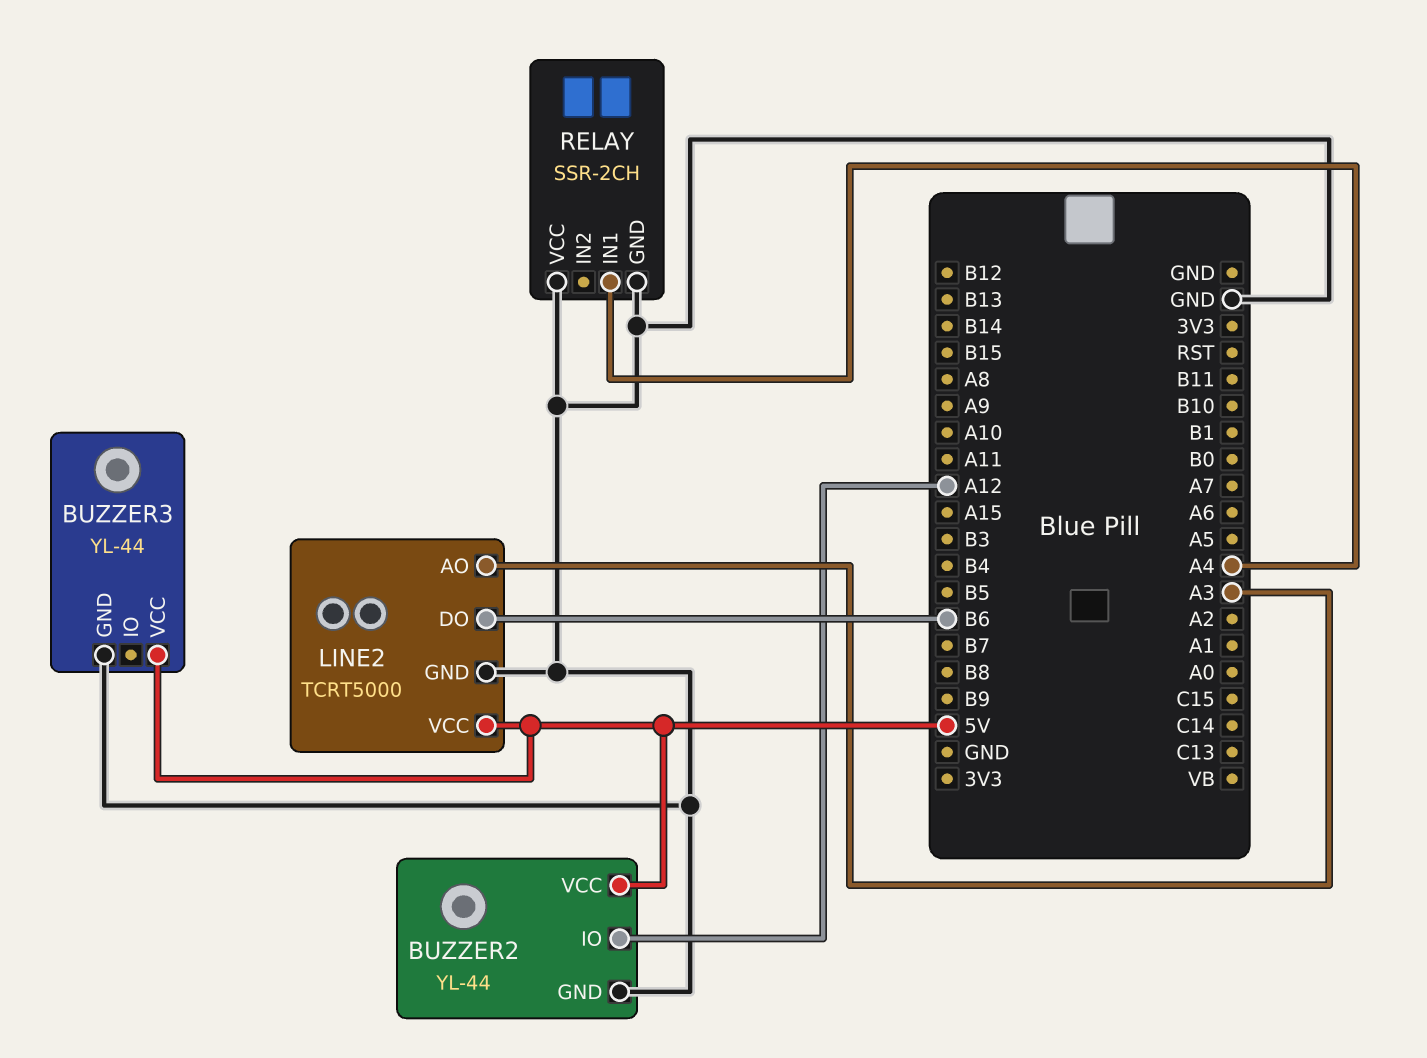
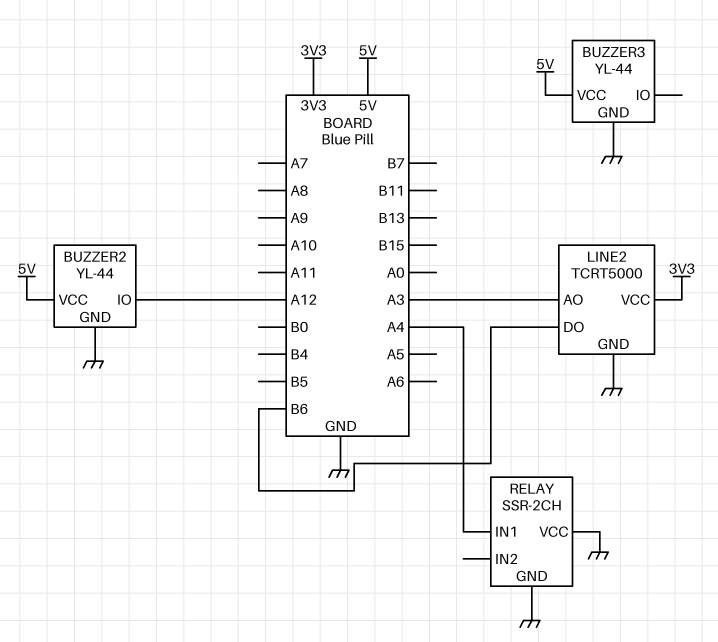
LINE2 pin VCC: 5V -> 3V3

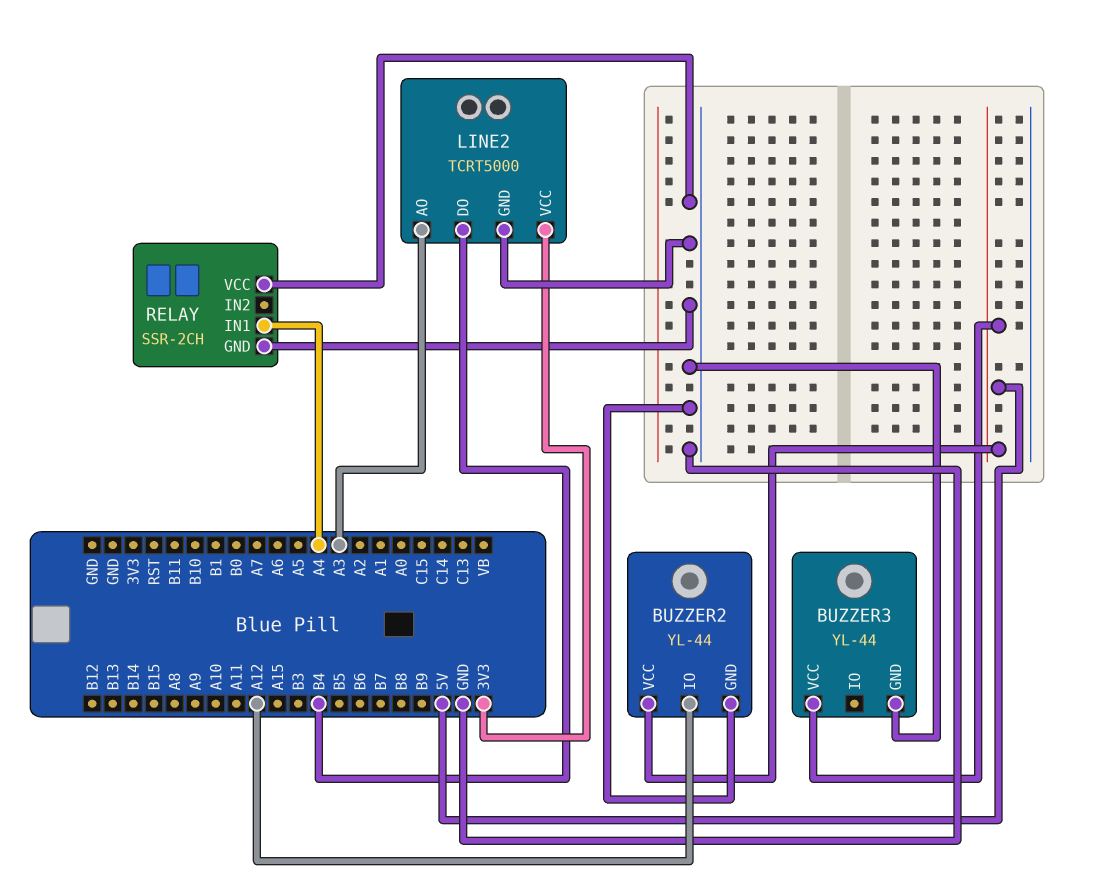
LINE2 pin DO: B6 -> B4

